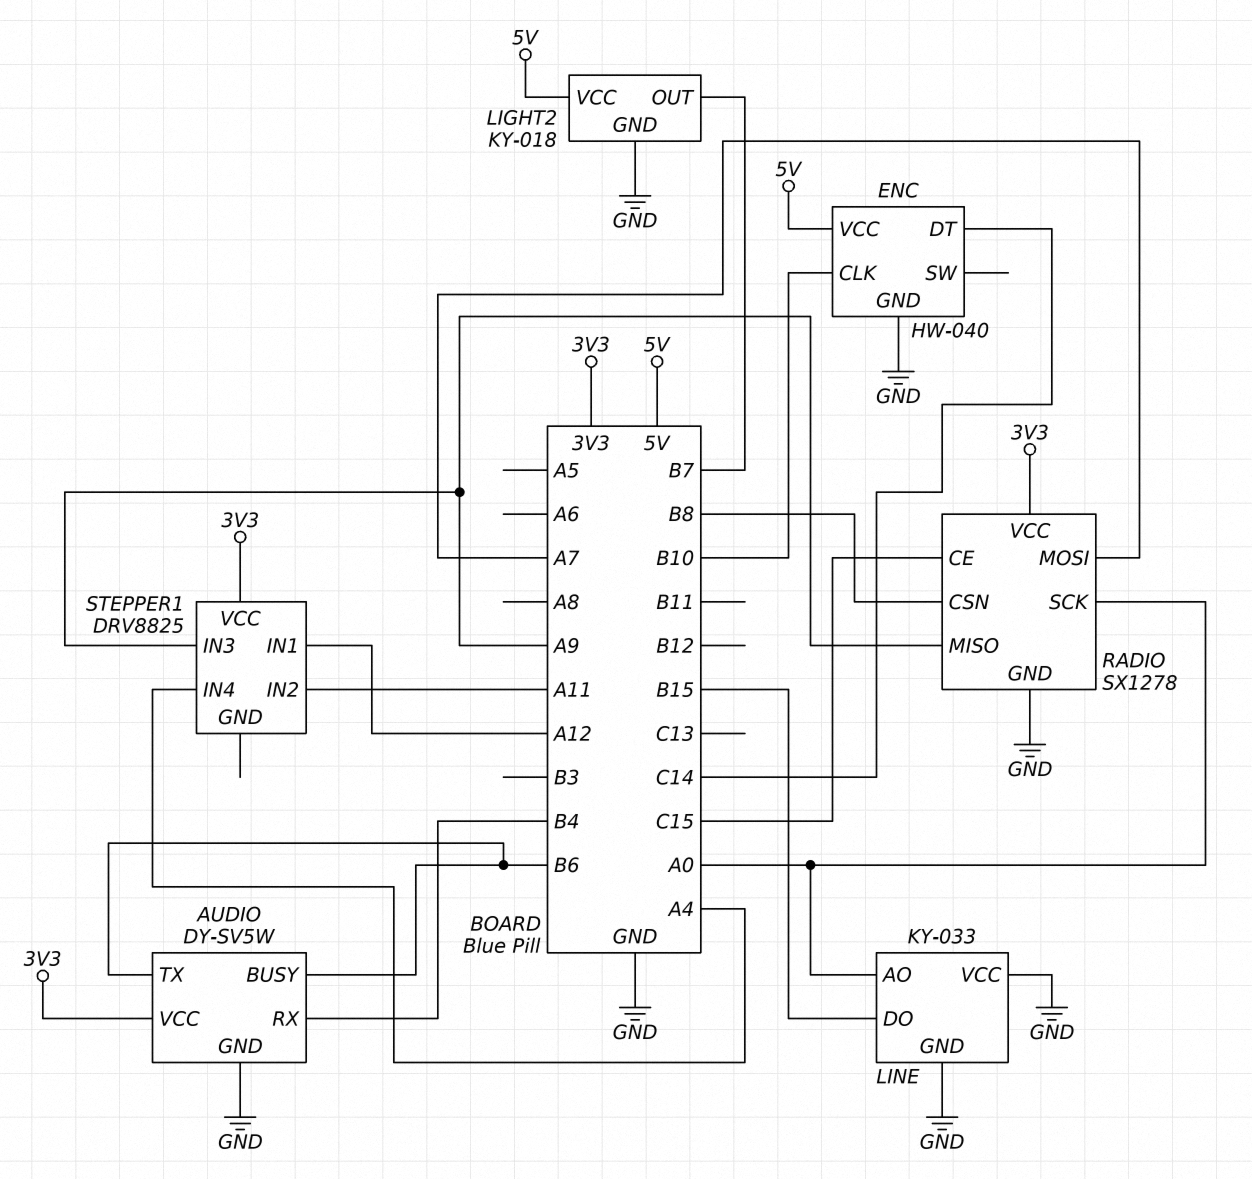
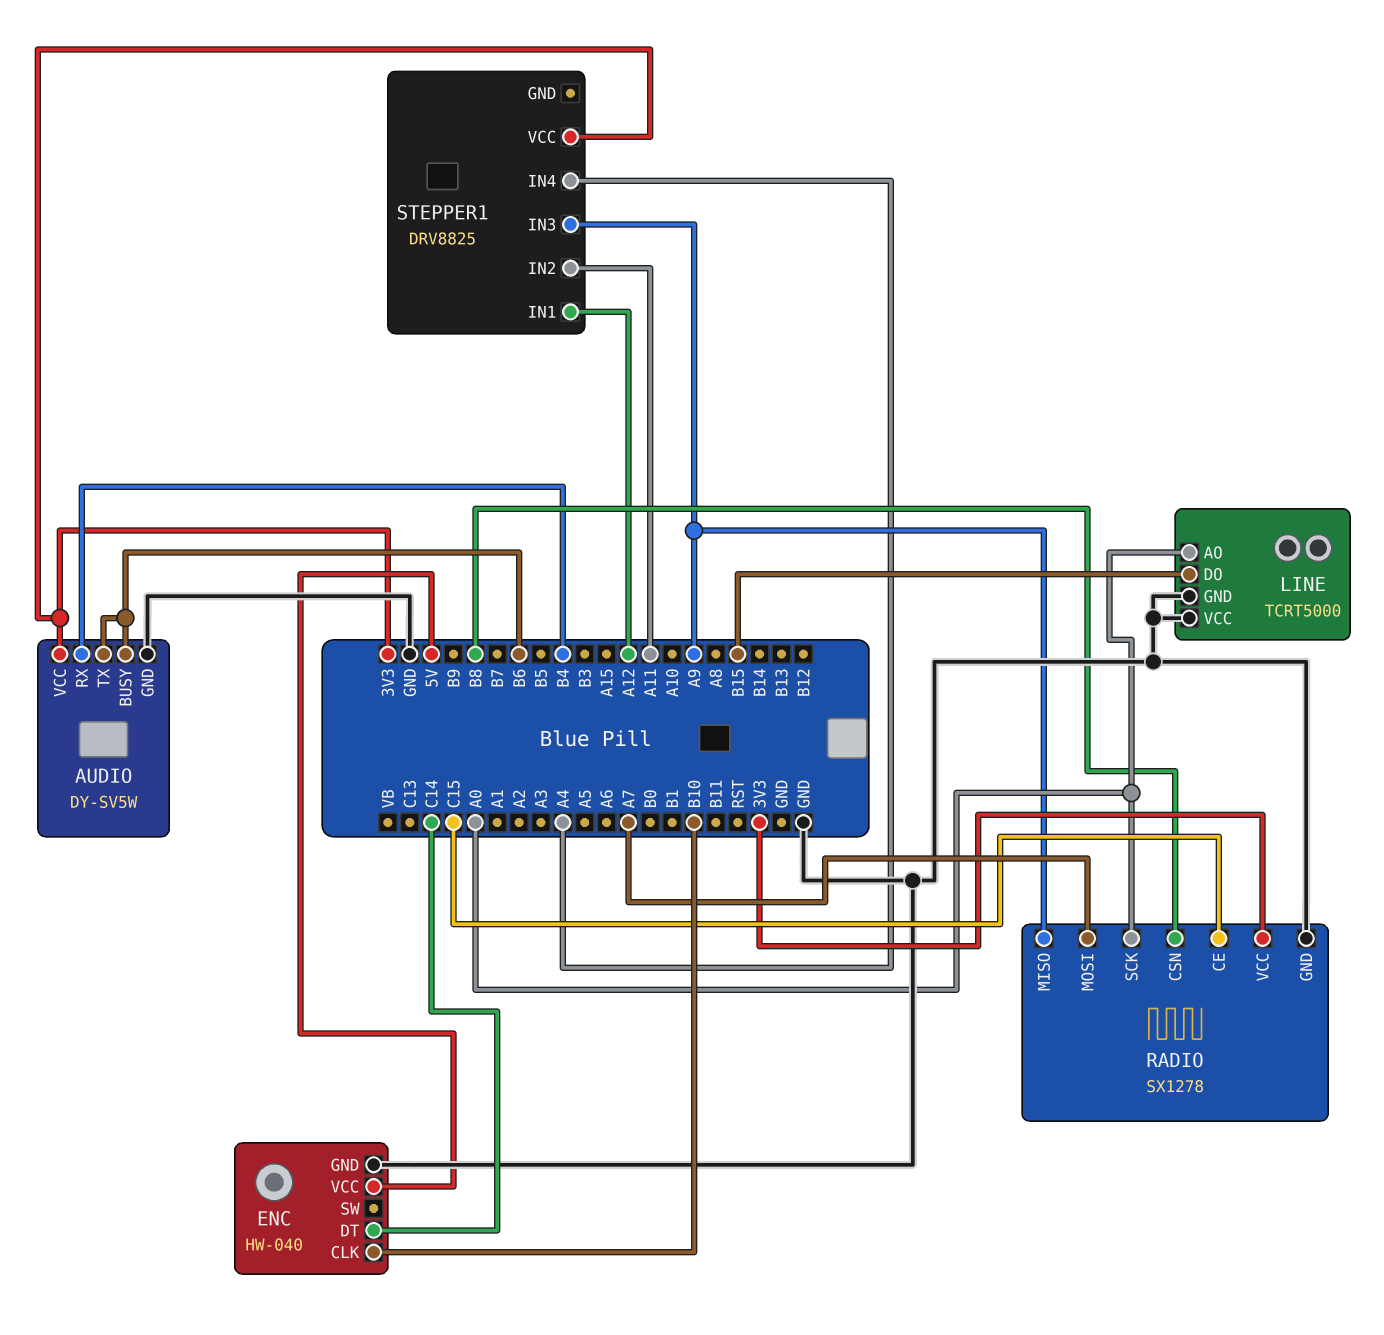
LIGHT2: KY-018 -> none
LIGHT2 pin GND: GND -> none
LIGHT2 pin OUT: B7 -> none
LIGHT2 pin VCC: 5V -> none
LINE: KY-033 -> TCRT5000

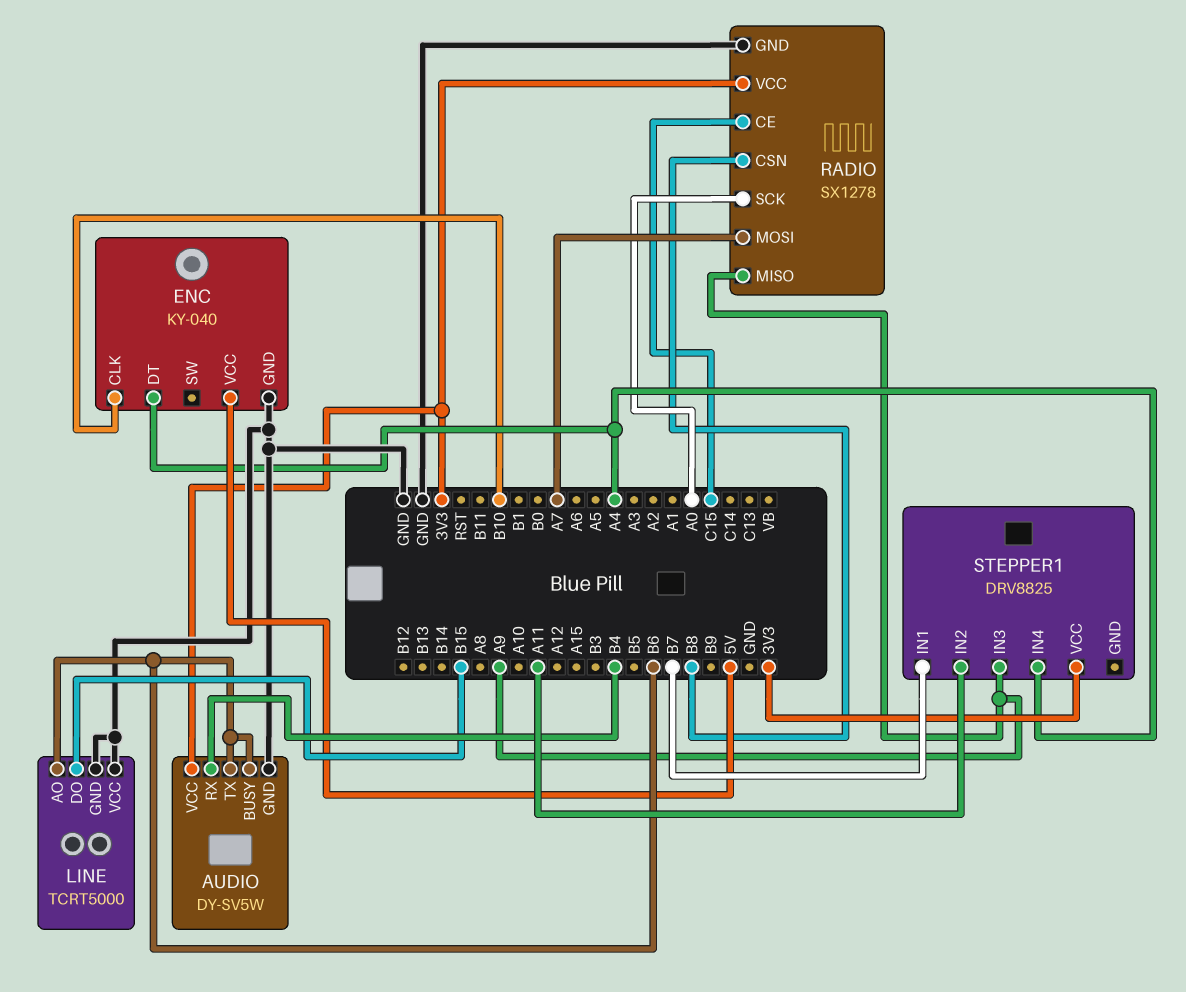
ENC: HW-040 -> KY-040
ENC pin DT: C14 -> A4
LINE pin AO: A0 -> B6
STEPPER1 pin IN1: A12 -> B7

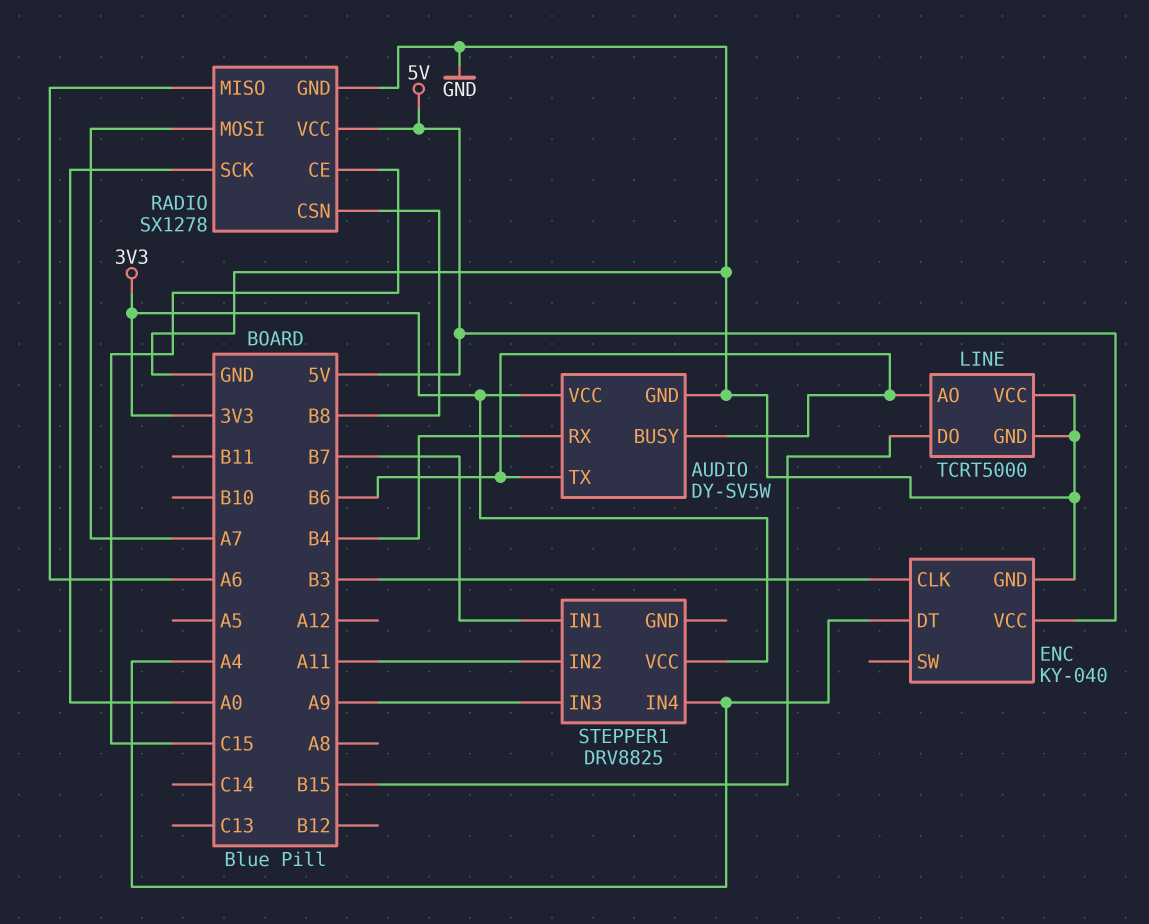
ENC pin CLK: B10 -> B3
RADIO pin MISO: A9 -> A6
RADIO pin VCC: 3V3 -> 5V

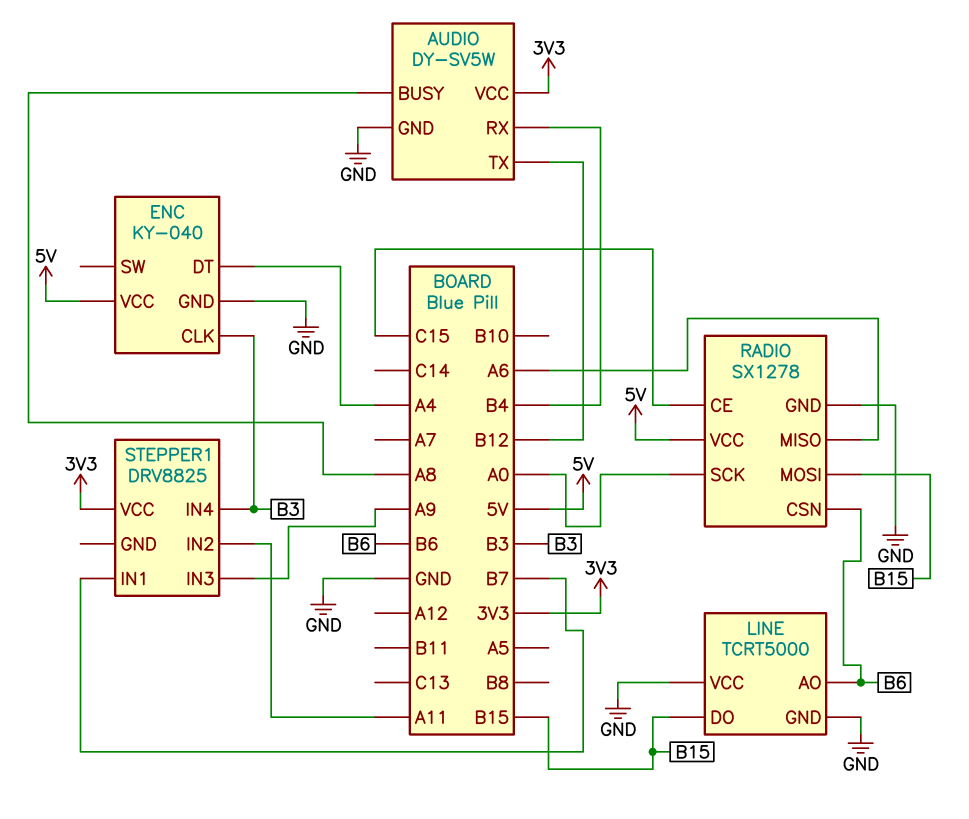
AUDIO pin BUSY: B6 -> A8
AUDIO pin TX: B6 -> B12
RADIO pin CSN: B8 -> B6
RADIO pin MOSI: A7 -> B15
STEPPER1 pin IN4: A4 -> B3

